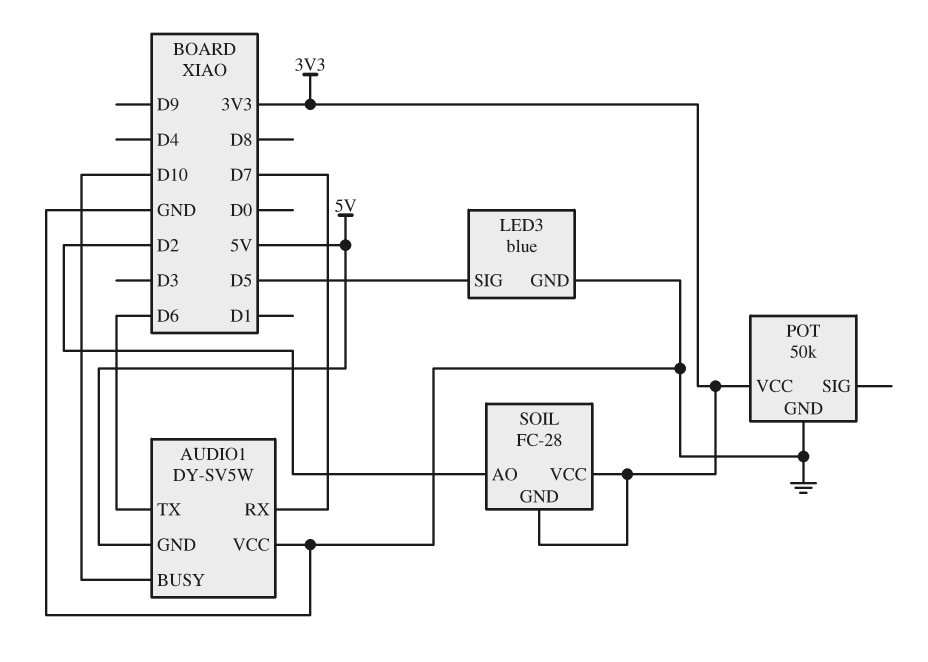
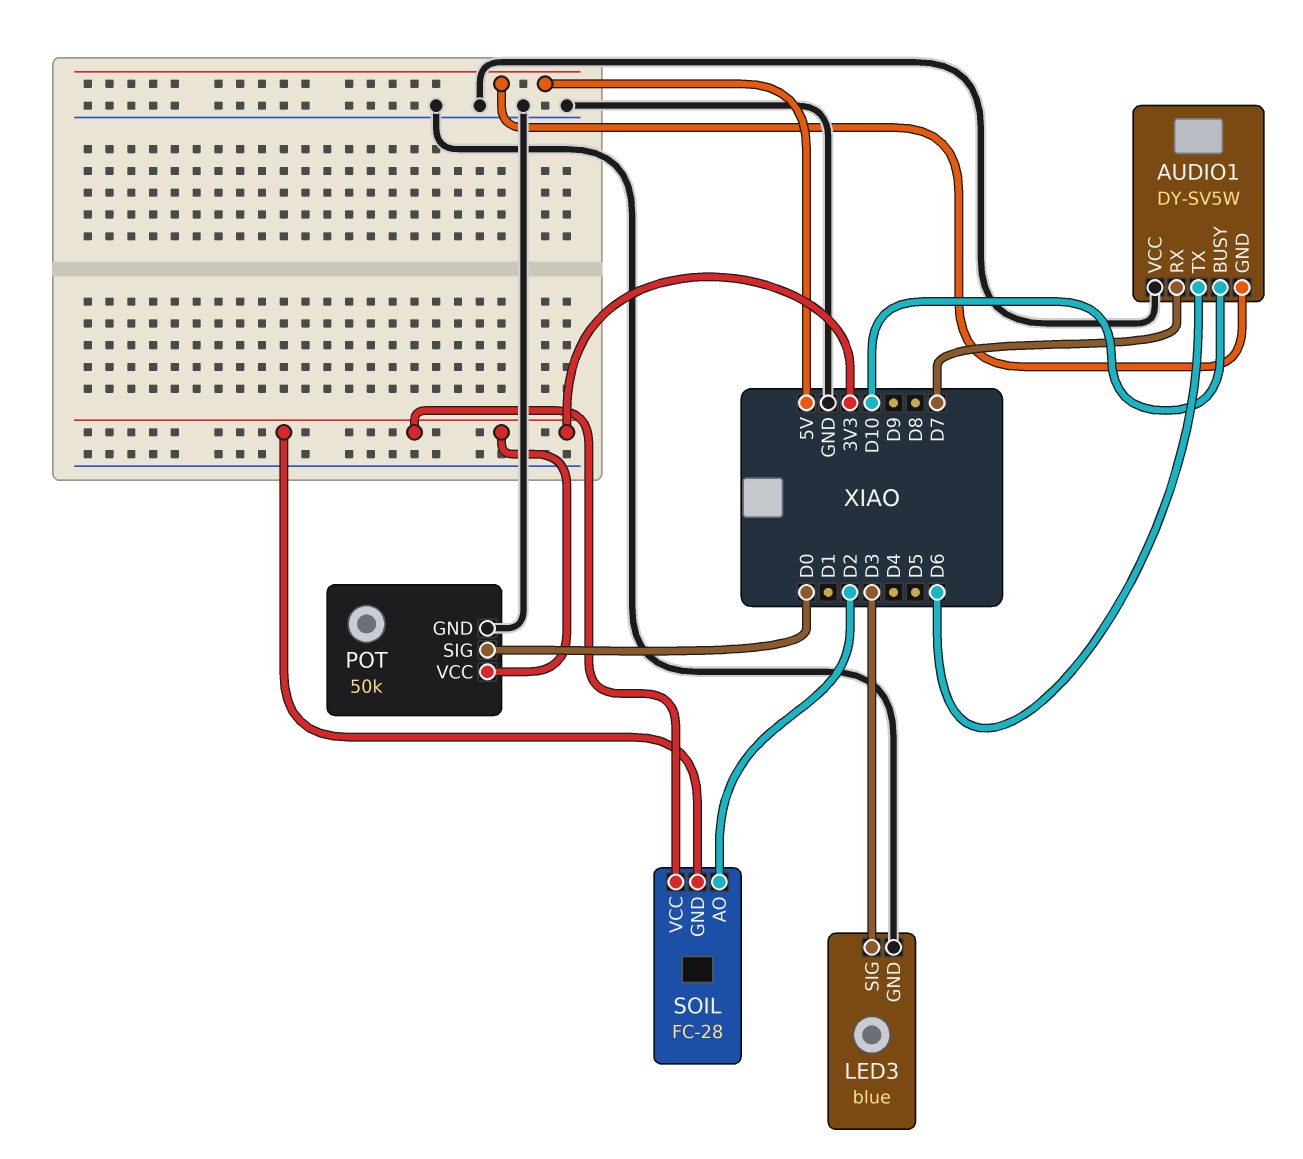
LED3 pin SIG: D5 -> D3
POT pin SIG: none -> D0

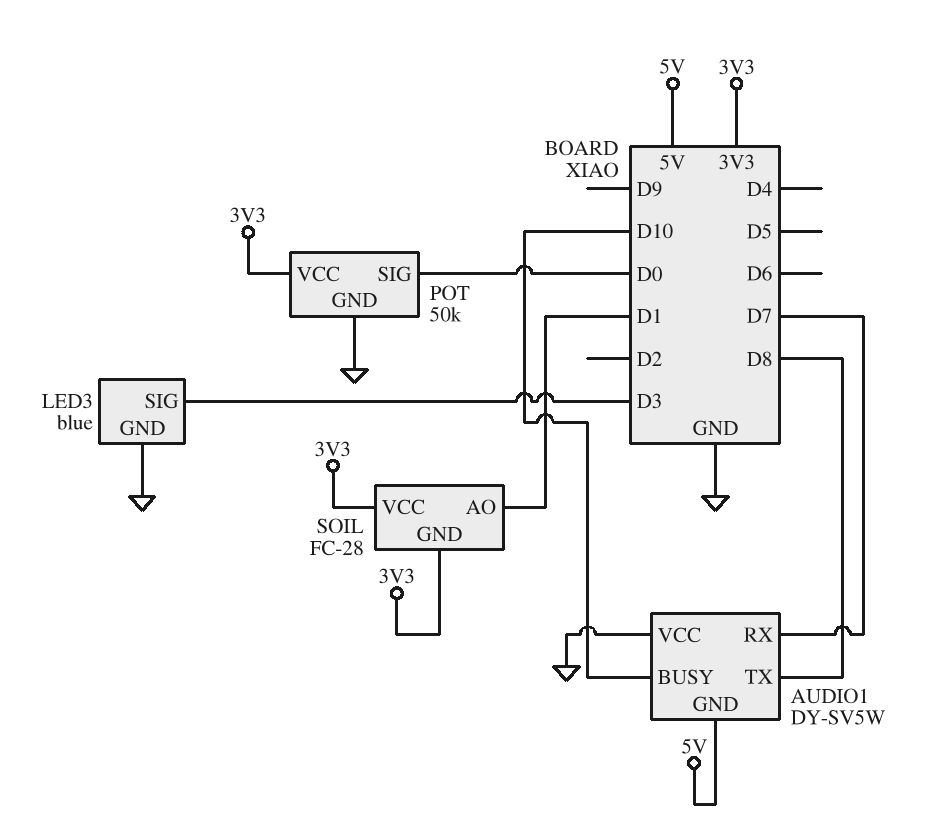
AUDIO1 pin TX: D6 -> D8
SOIL pin AO: D2 -> D1

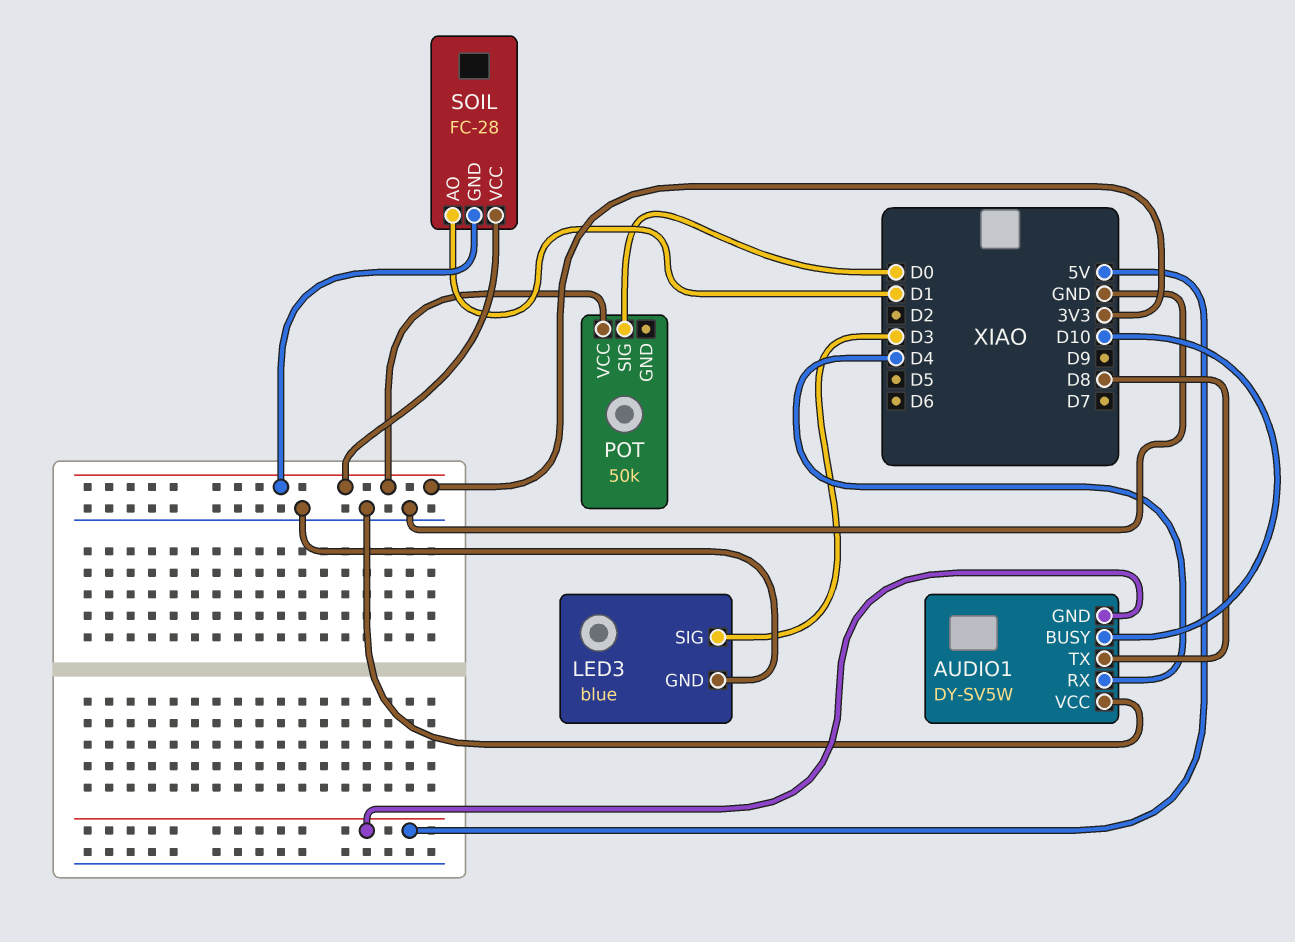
AUDIO1 pin RX: D7 -> D4
POT pin GND: GND -> none

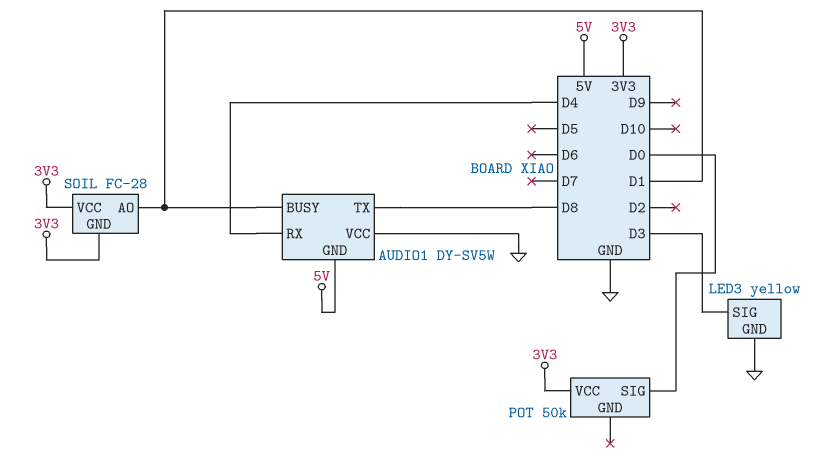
AUDIO1 pin BUSY: D10 -> D1
LED3: blue -> yellow

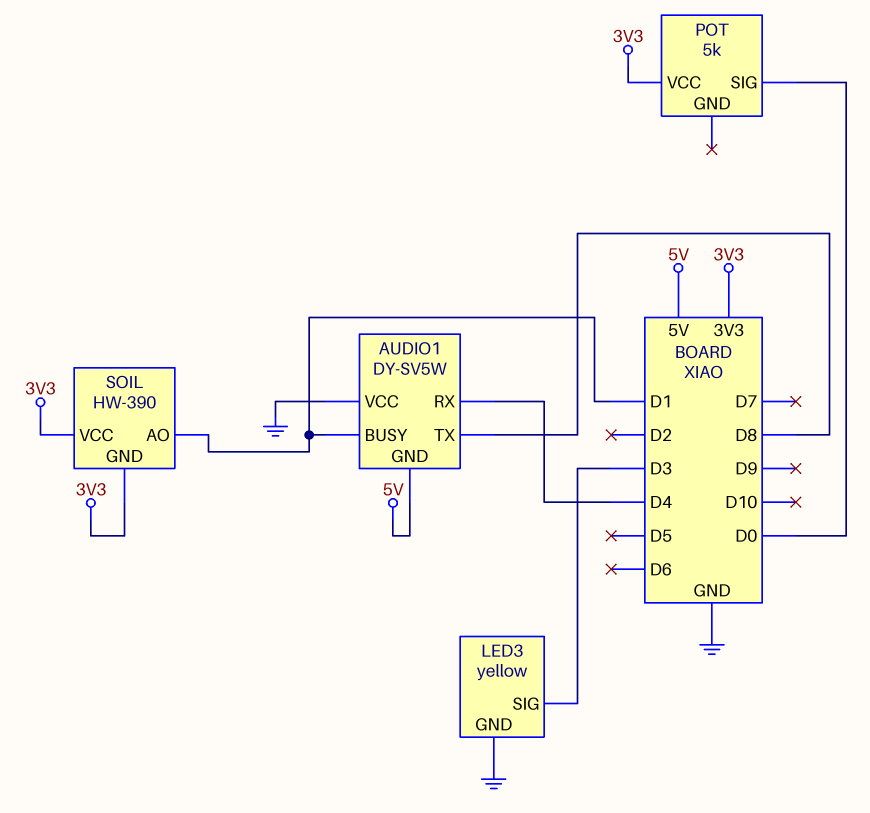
POT: 50k -> 5k
SOIL: FC-28 -> HW-390

